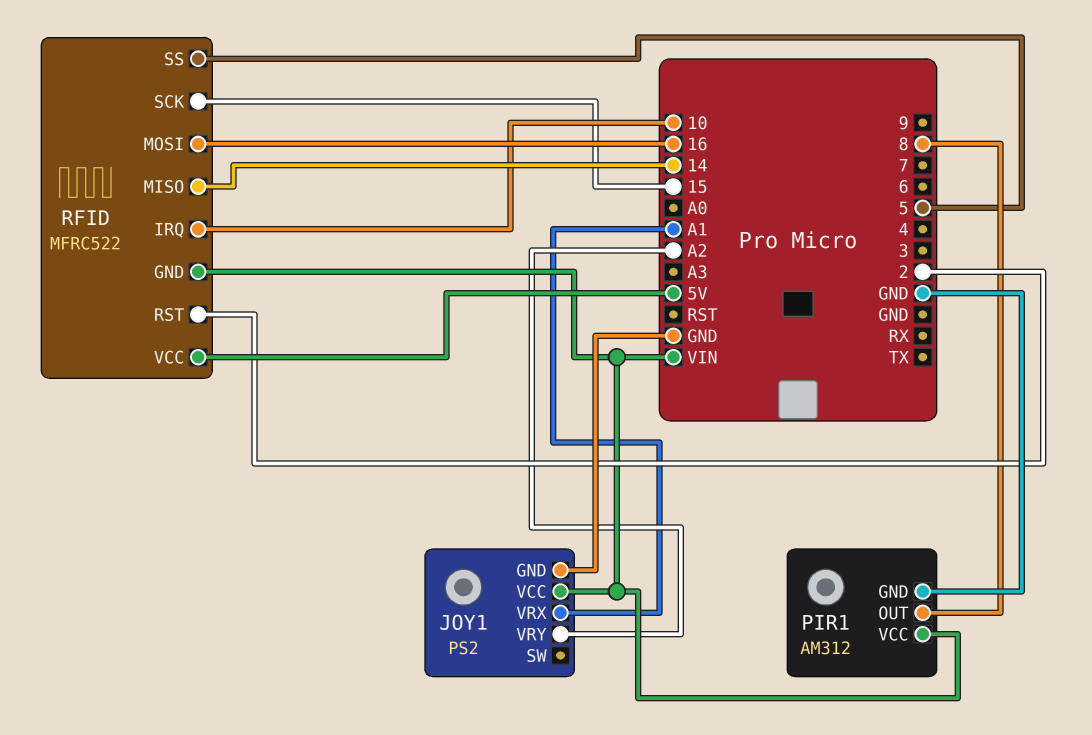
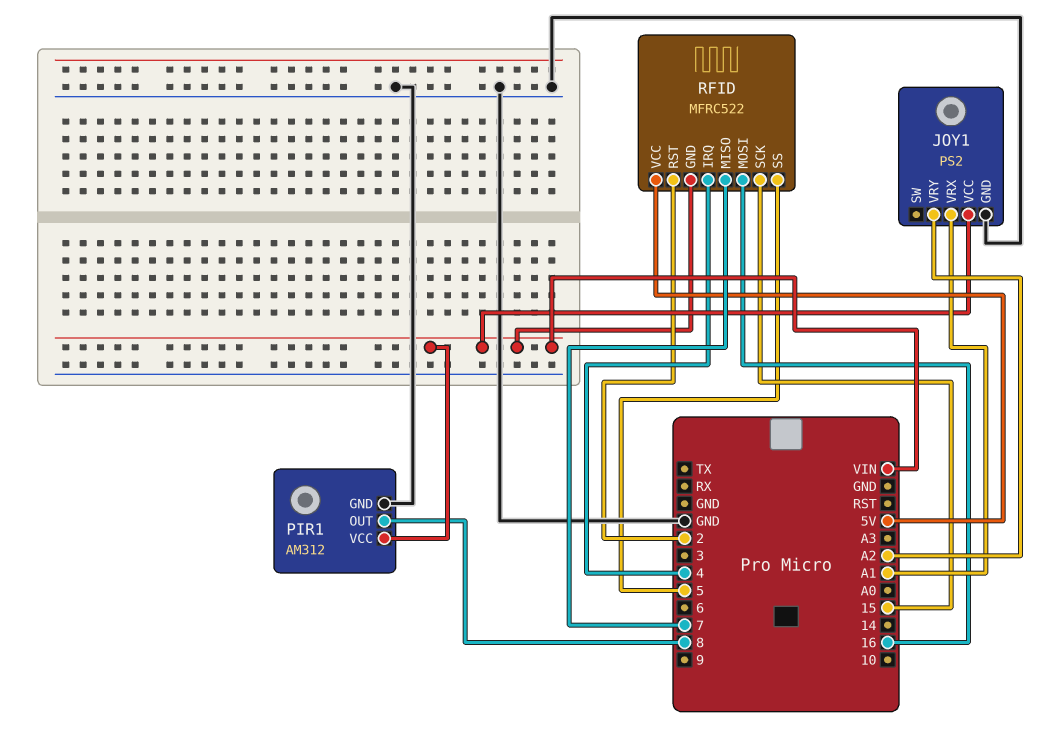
RFID pin IRQ: 10 -> 4
RFID pin MISO: 14 -> 7

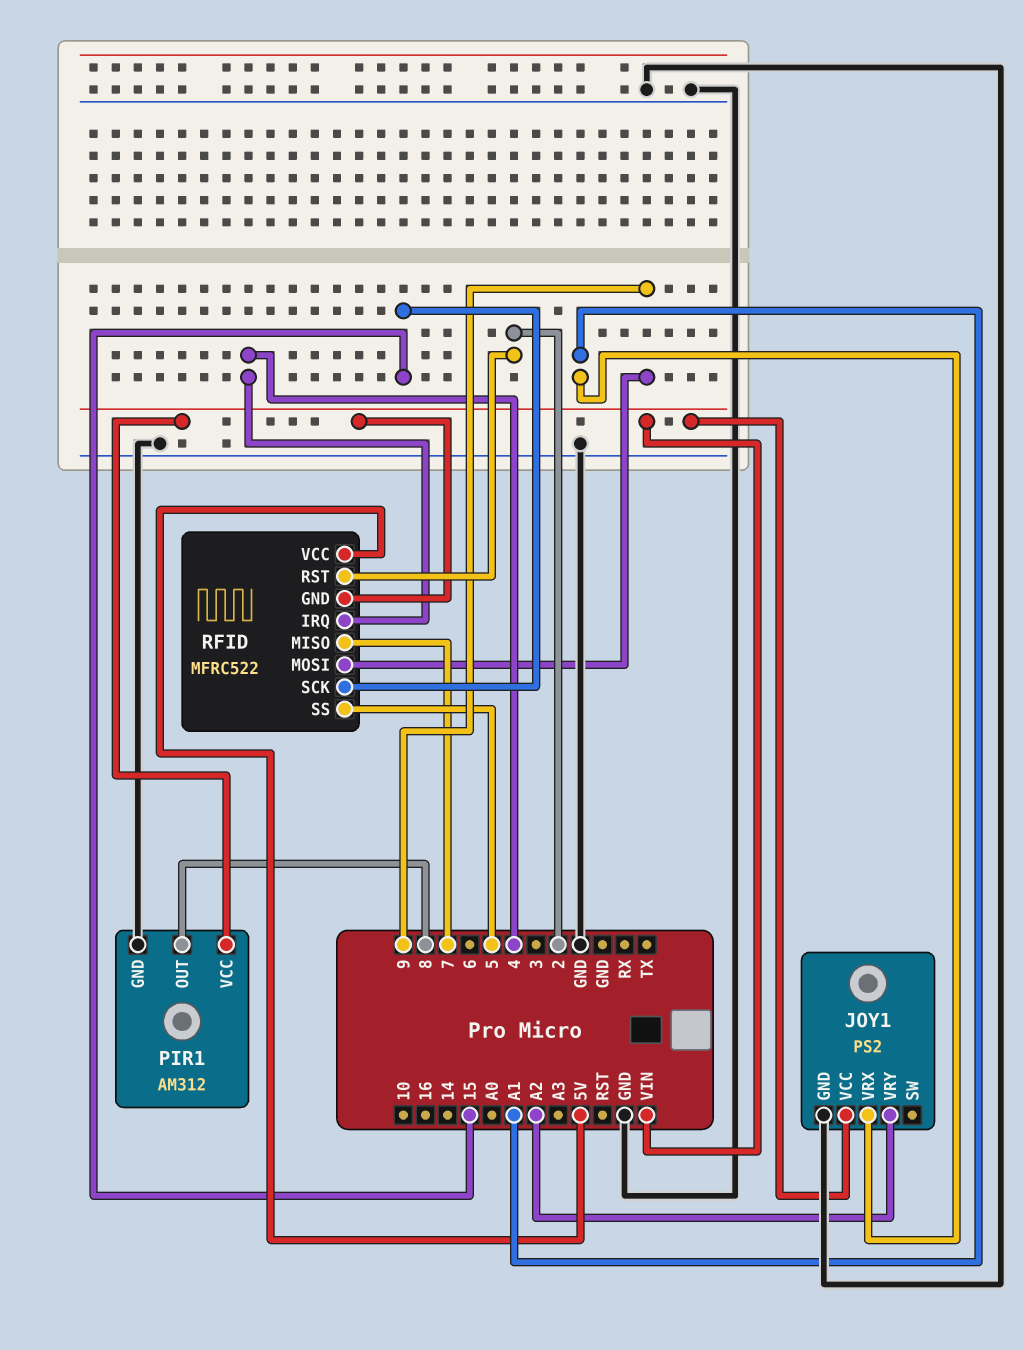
RFID pin MOSI: 16 -> 9

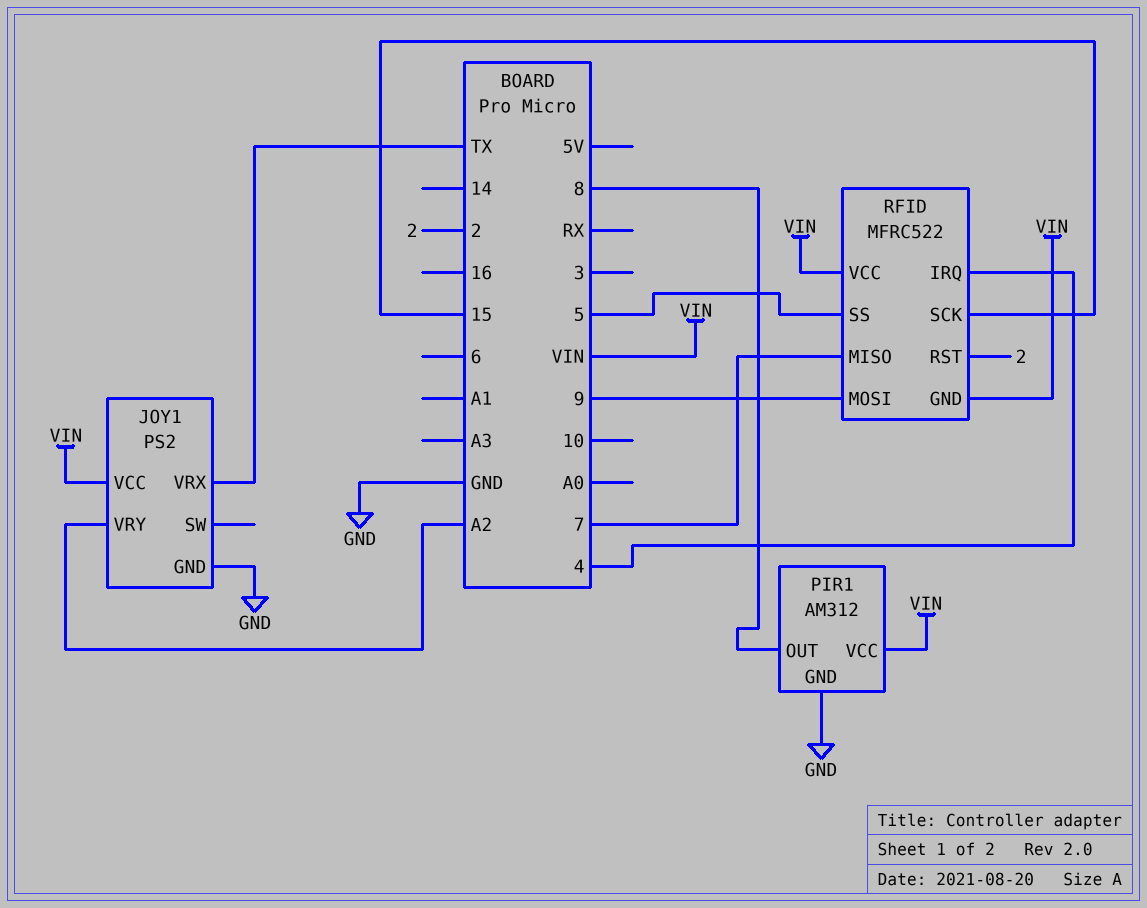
JOY1 pin VRX: A1 -> TX
RFID pin VCC: 5V -> VIN

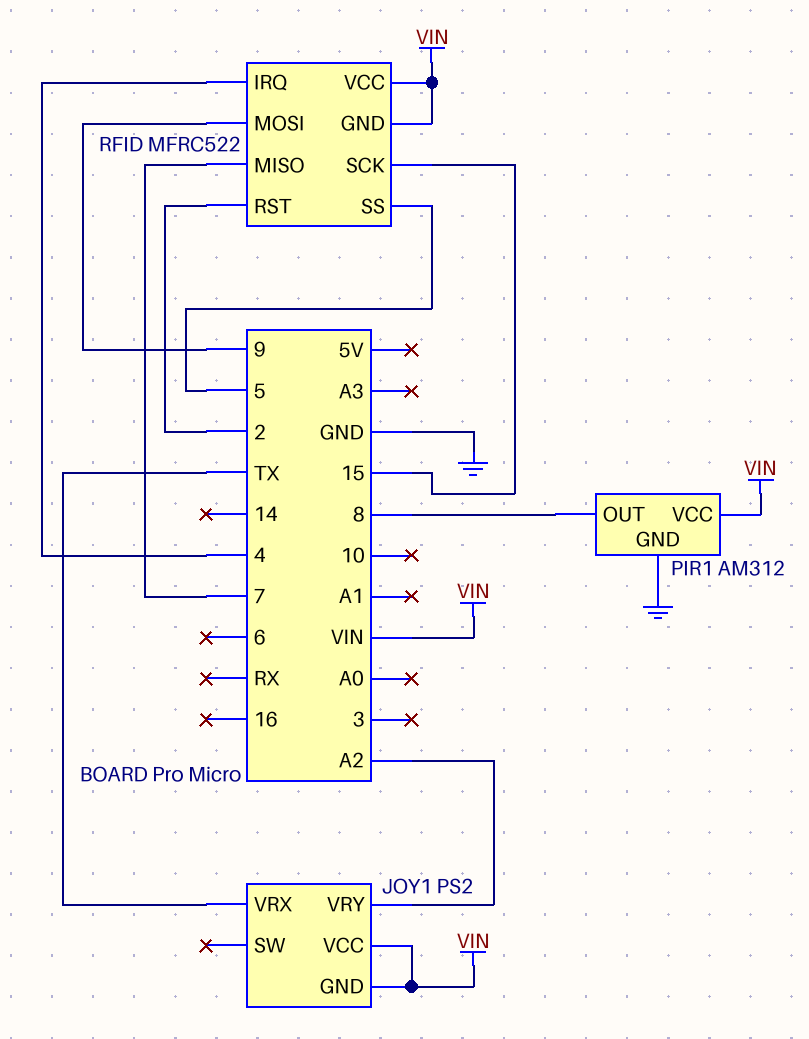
JOY1 pin GND: GND -> VIN

